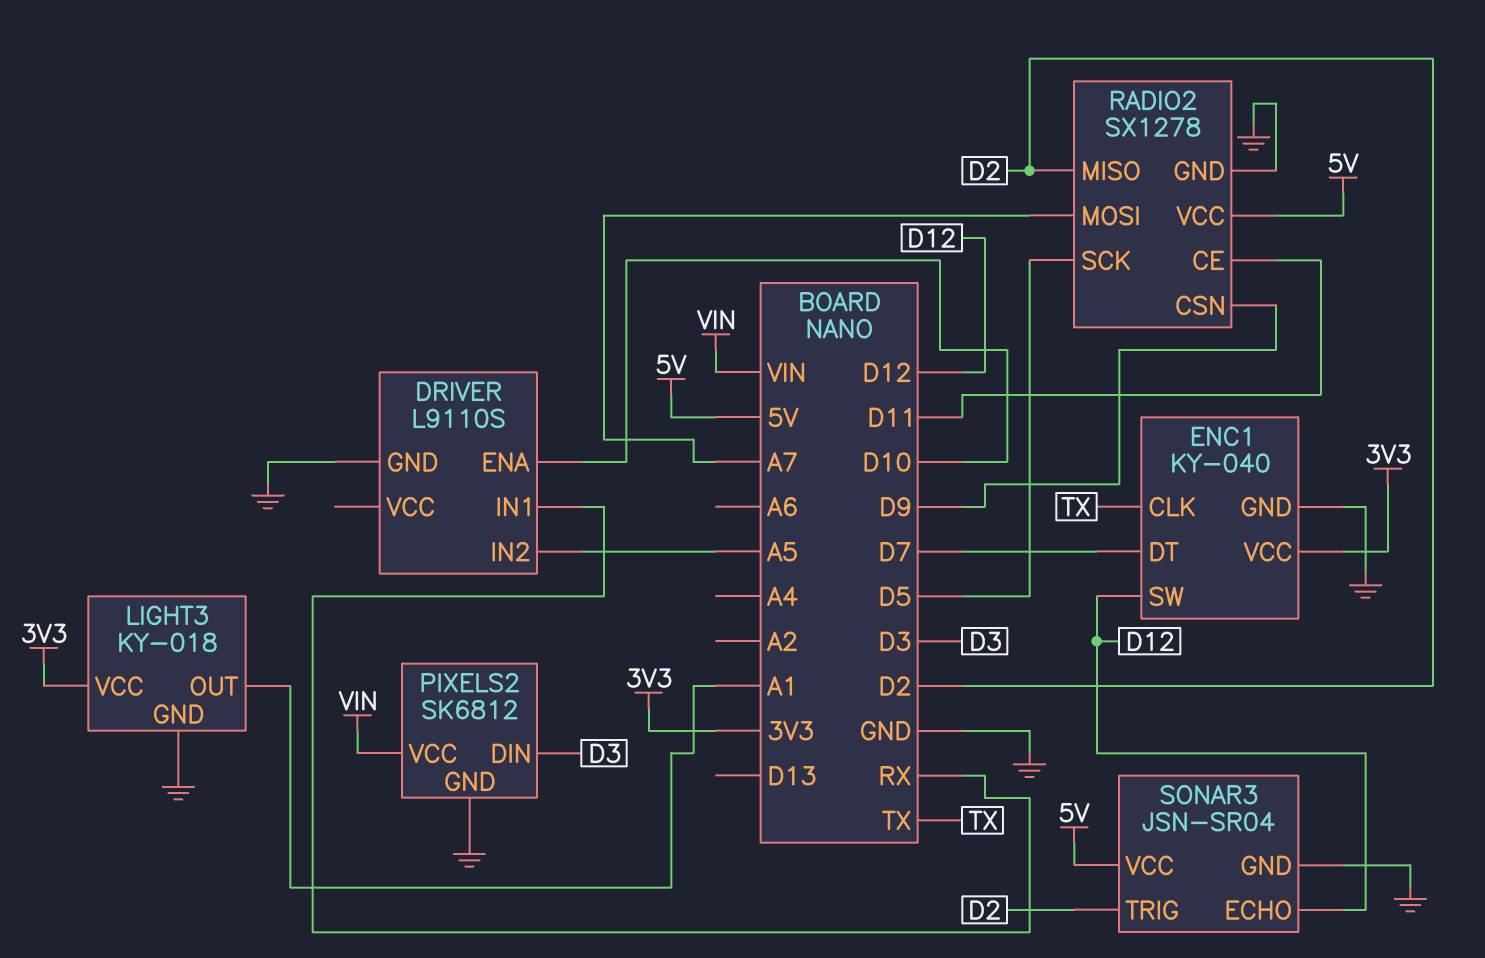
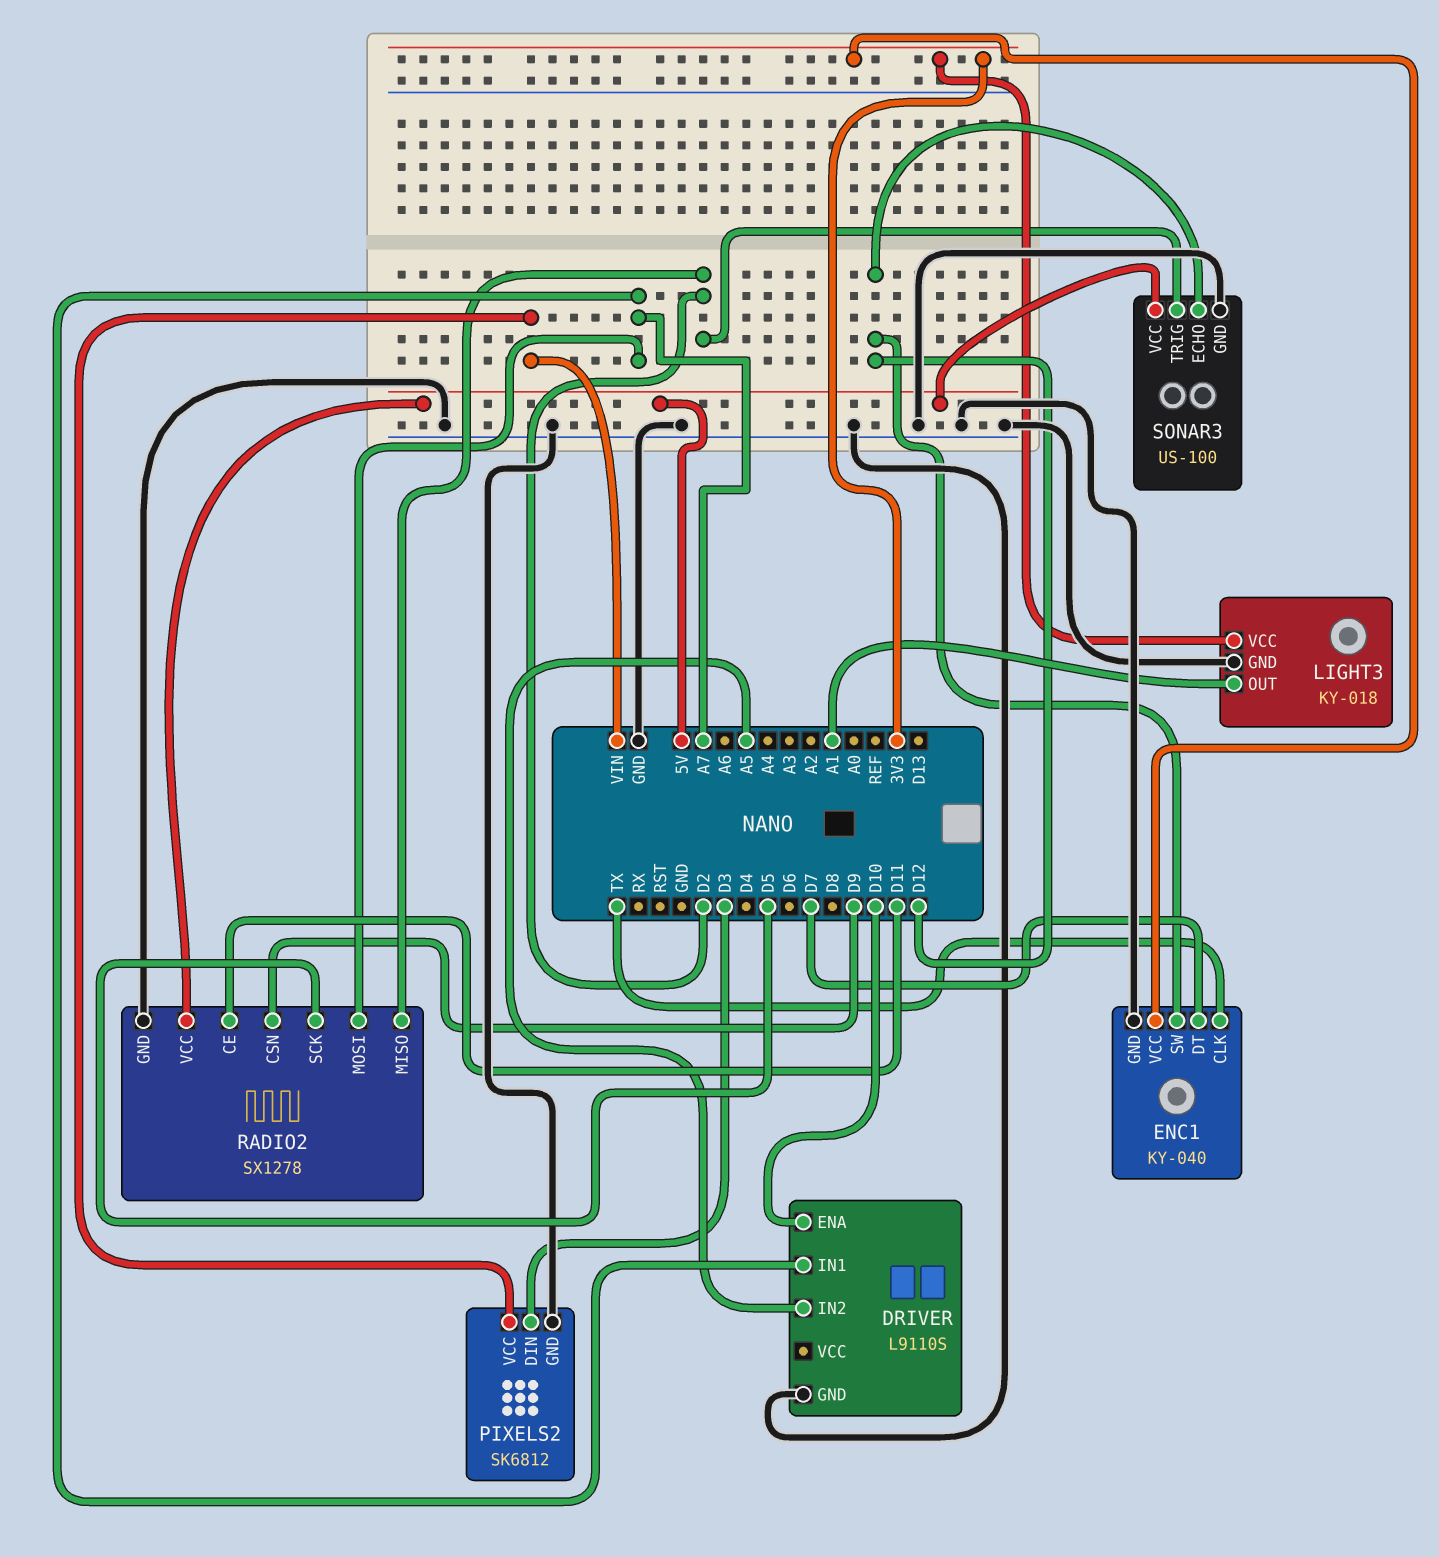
DRIVER pin IN1: RX -> A7
SONAR3: JSN-SR04 -> US-100

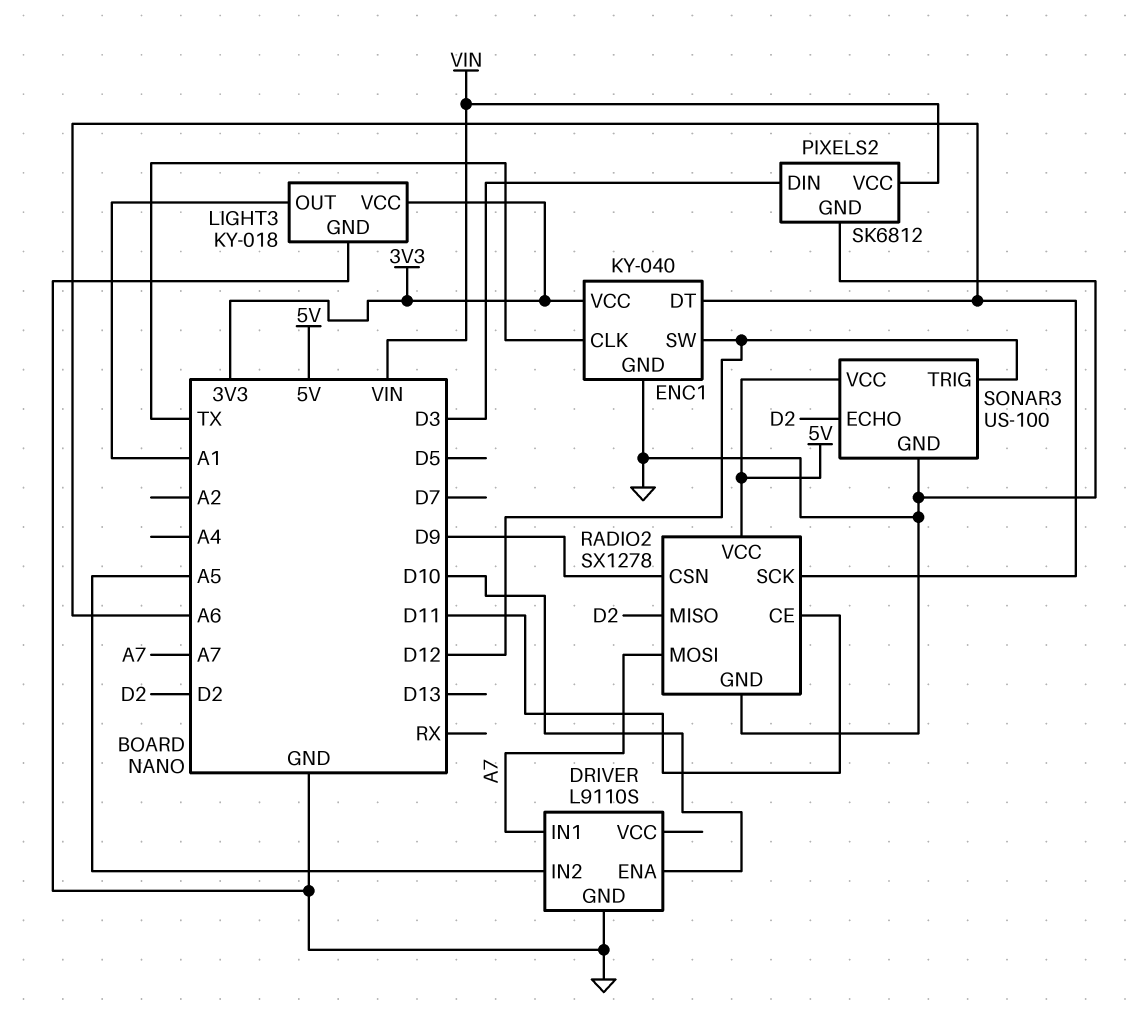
ENC1 pin DT: D7 -> A6
RADIO2 pin SCK: D5 -> A6
SONAR3 pin ECHO: D12 -> D2
SONAR3 pin TRIG: D2 -> D12

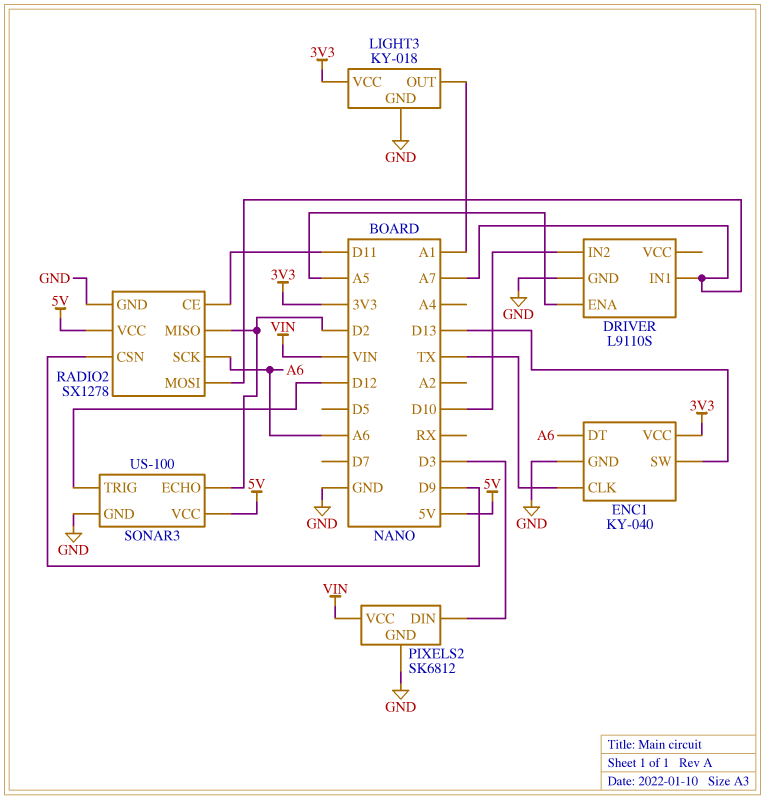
DRIVER pin ENA: D10 -> A5
DRIVER pin IN2: A5 -> D10
ENC1 pin SW: D12 -> D13

